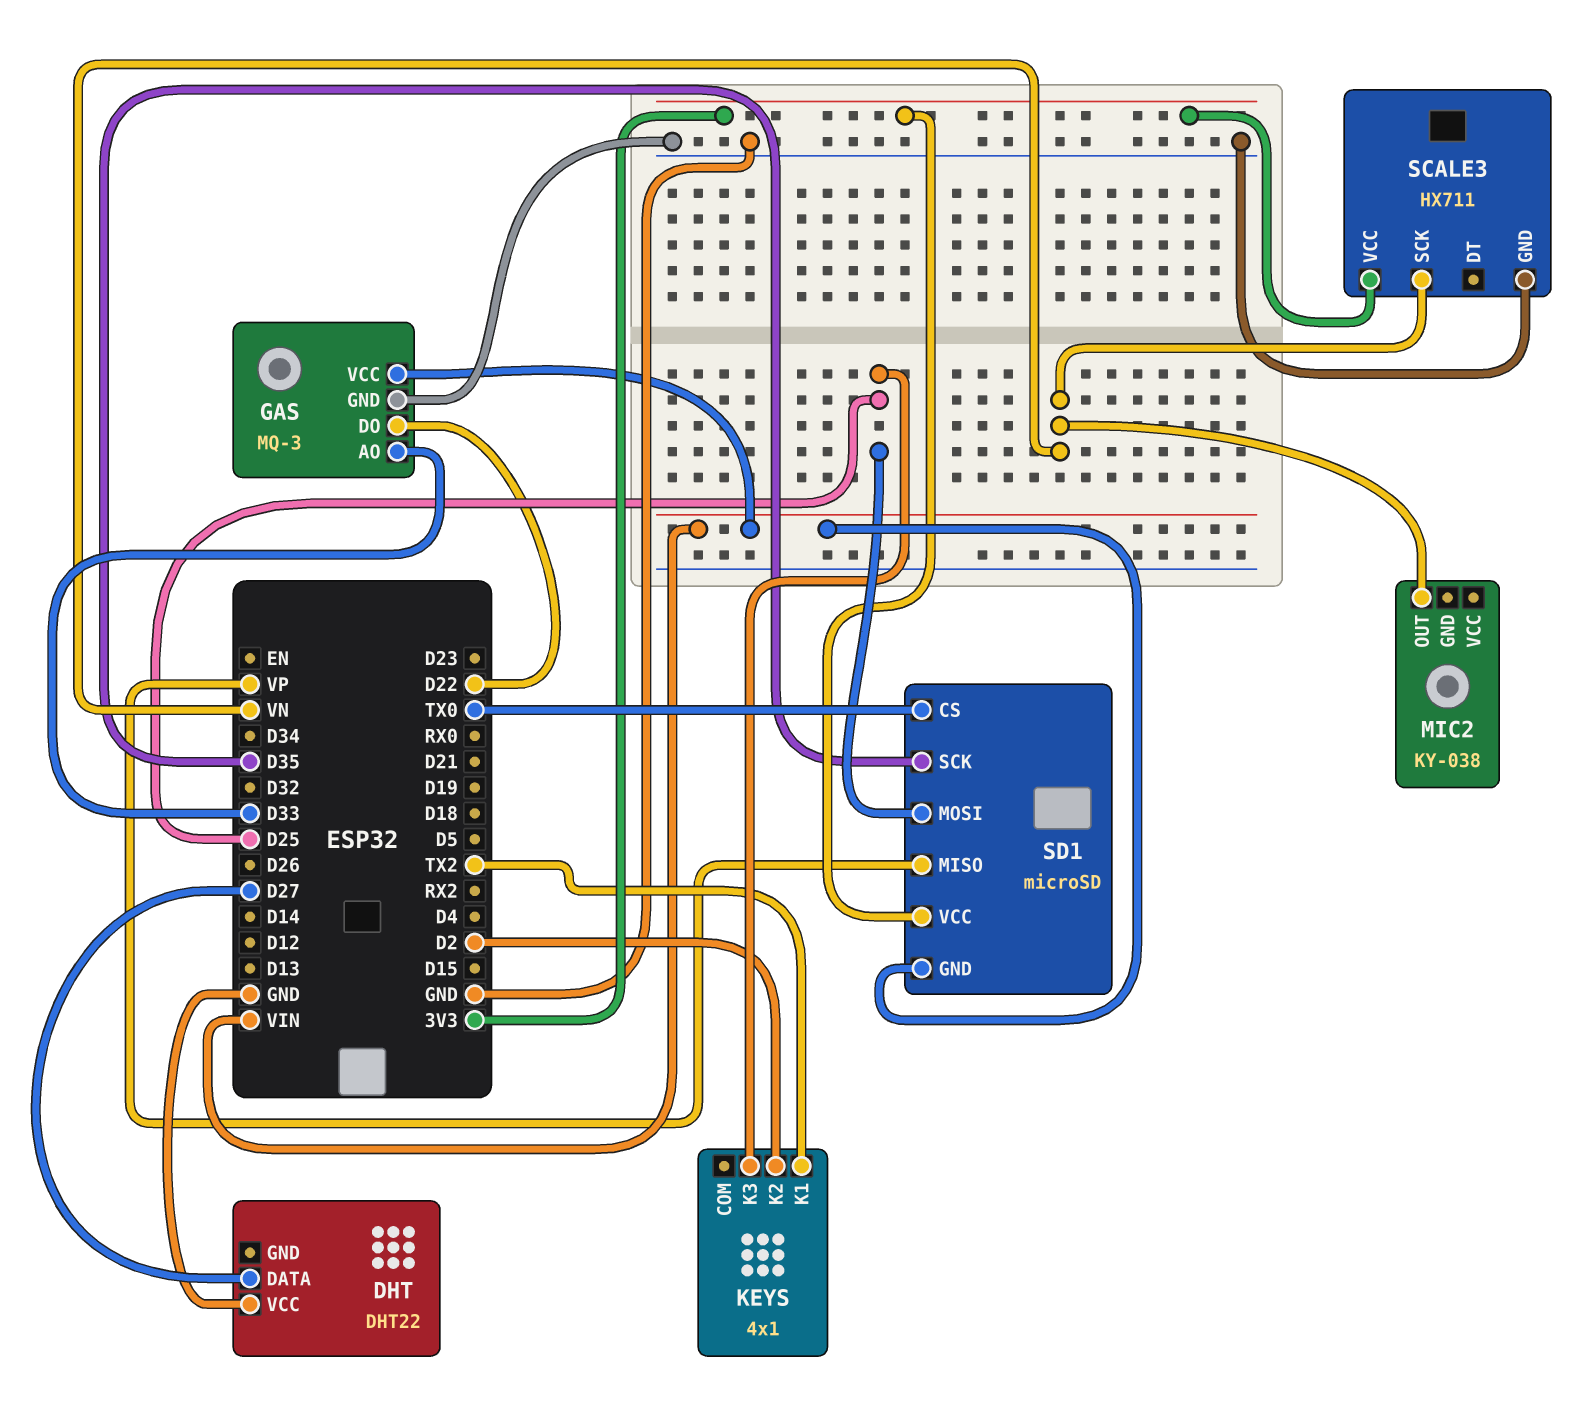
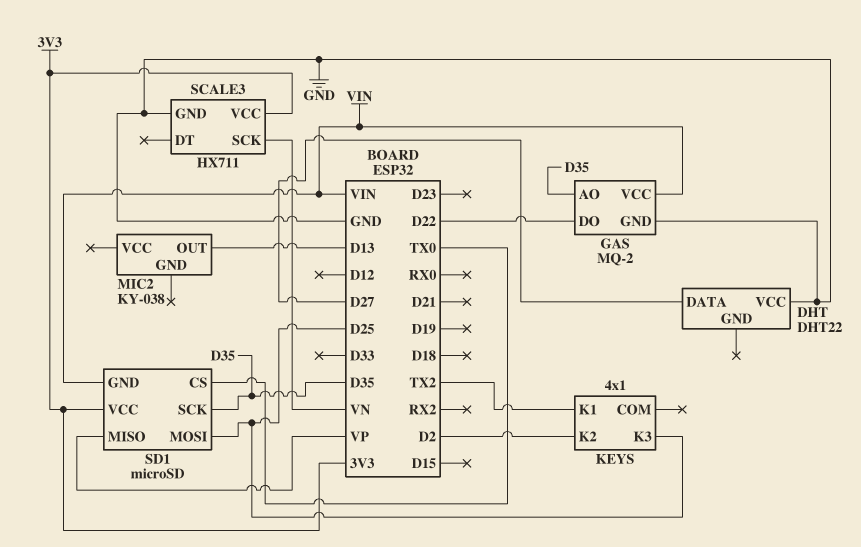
GAS: MQ-3 -> MQ-2
GAS pin AO: D33 -> D35
MIC2 pin OUT: VN -> D13

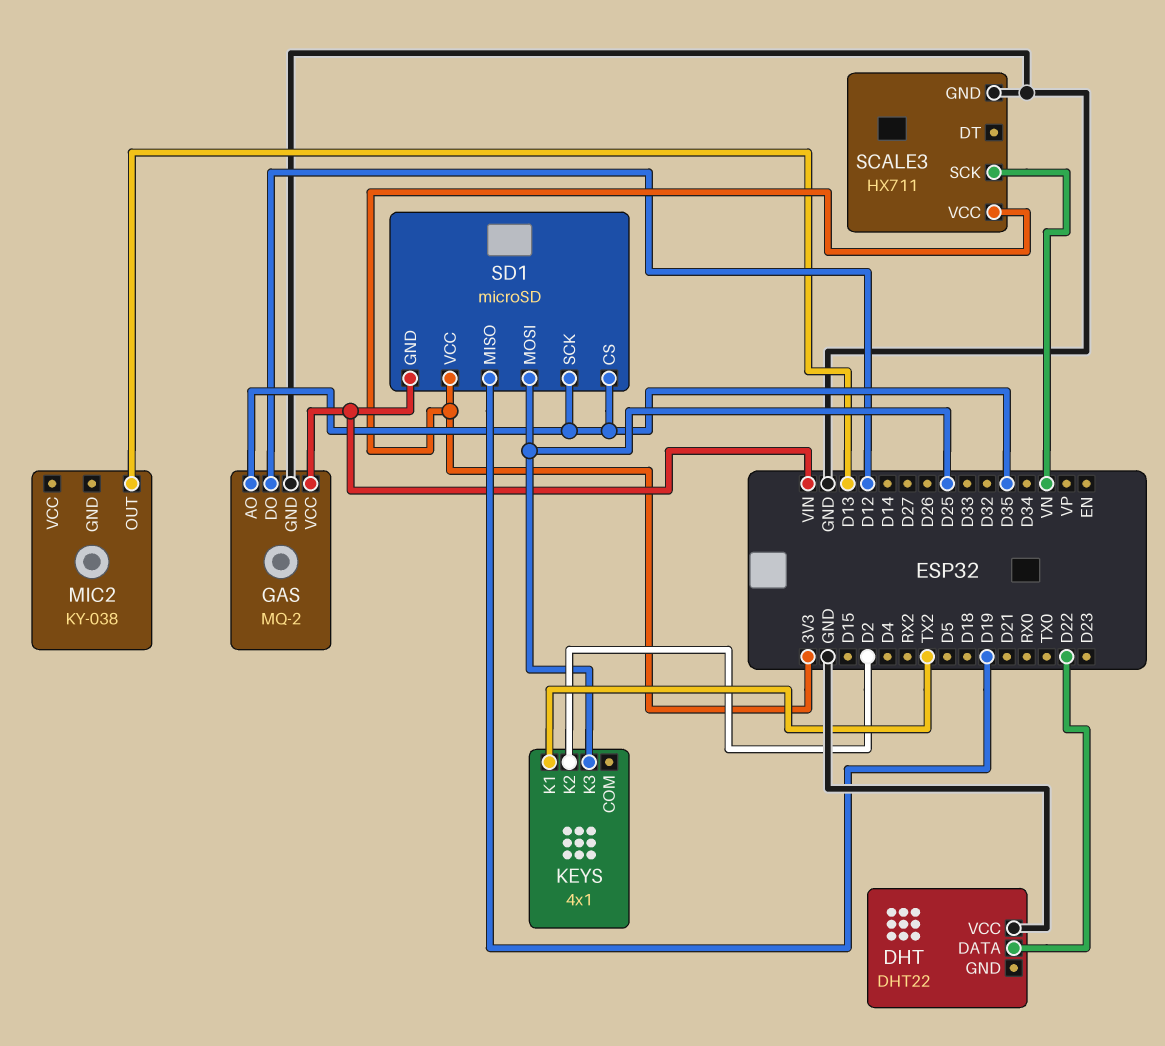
DHT pin DATA: D27 -> D22
GAS pin DO: D22 -> D12
SD1 pin CS: TX0 -> D35
SD1 pin MISO: VP -> D19

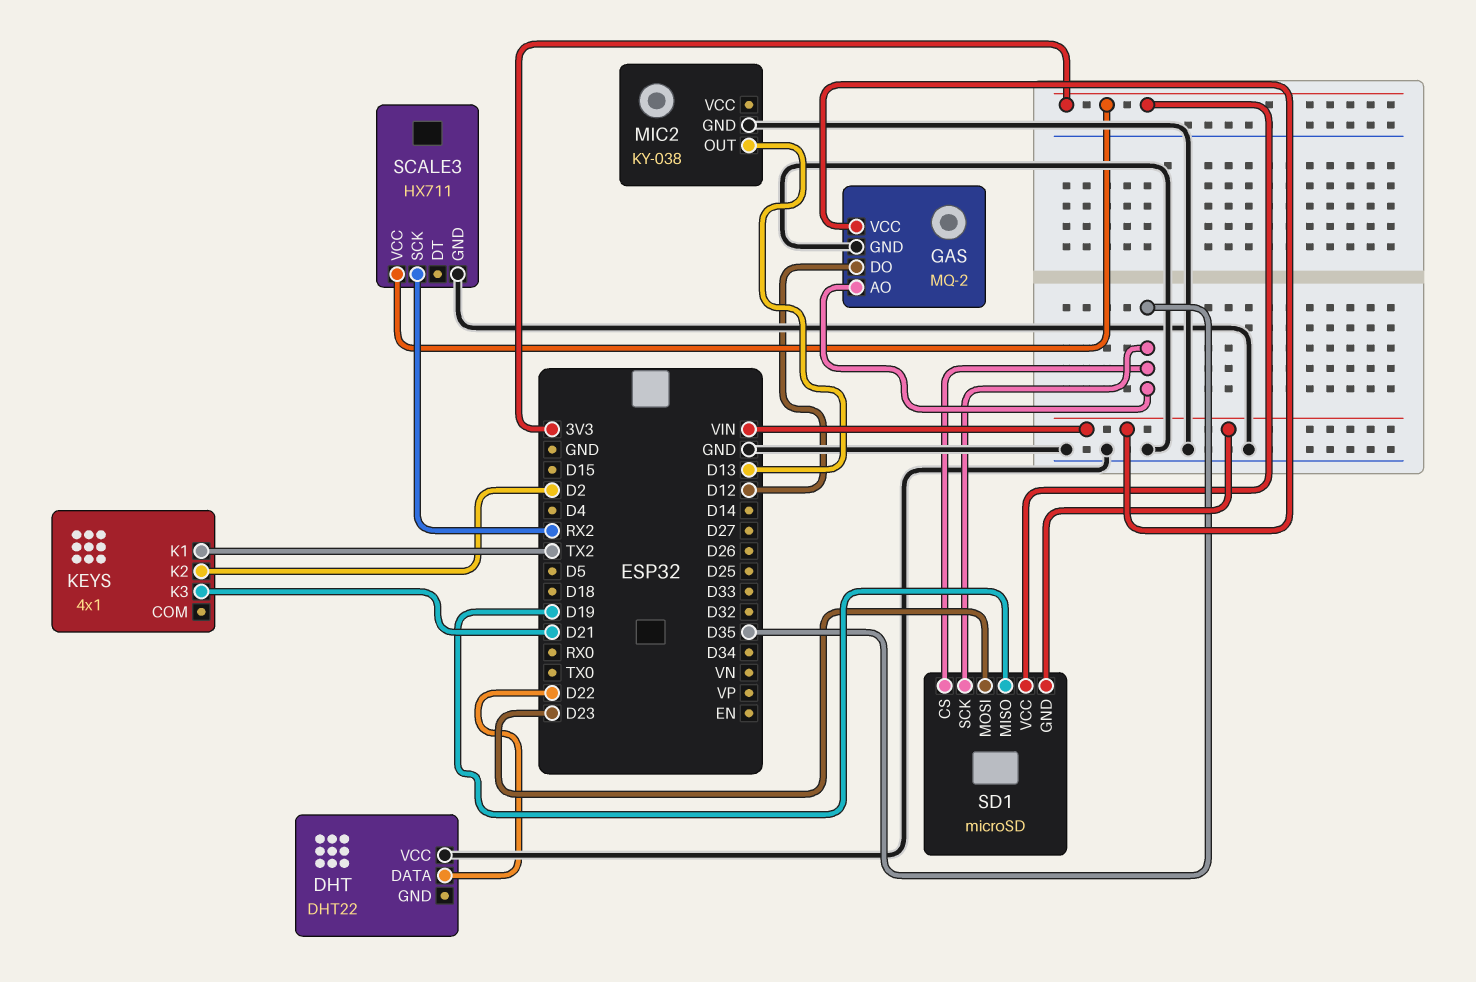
KEYS pin K3: D25 -> D21
MIC2 pin GND: none -> GND
SCALE3 pin SCK: VN -> RX2
SD1 pin MOSI: D25 -> D23

